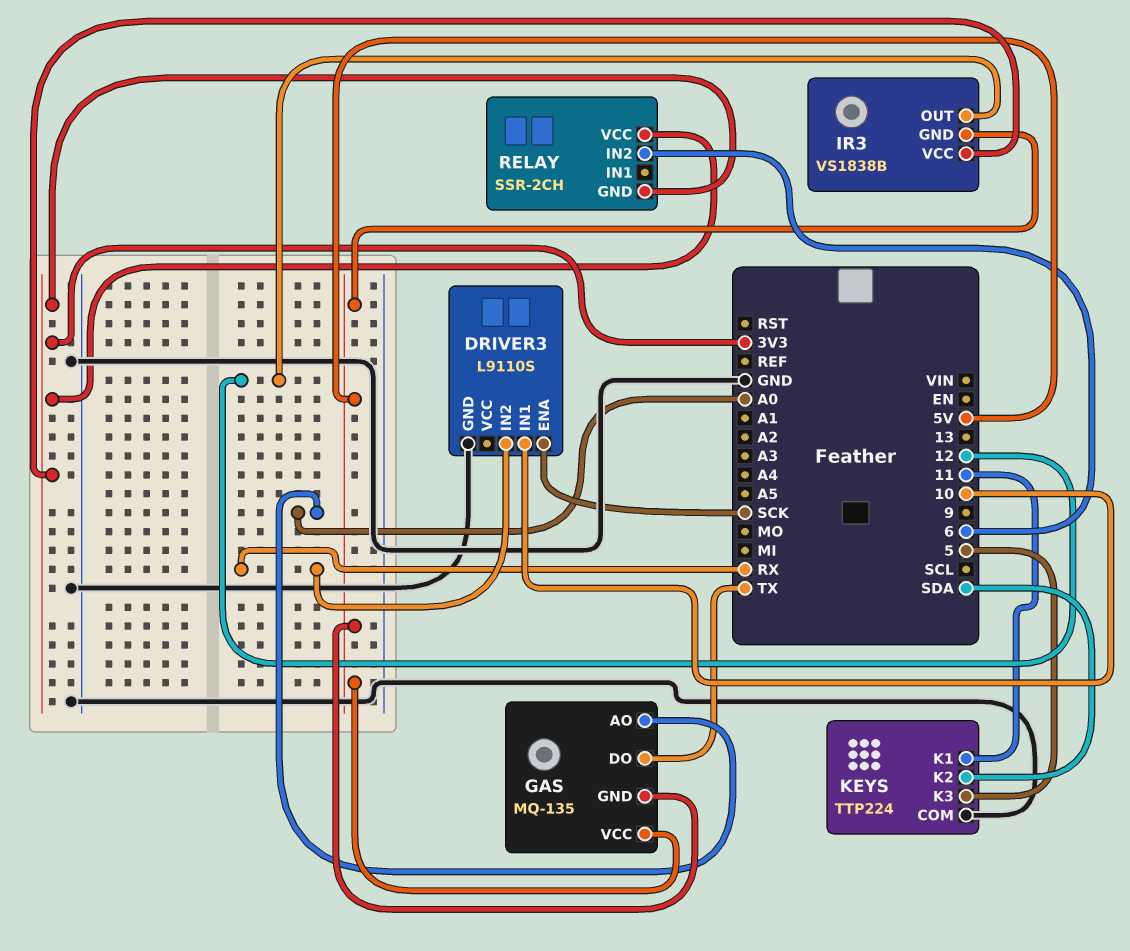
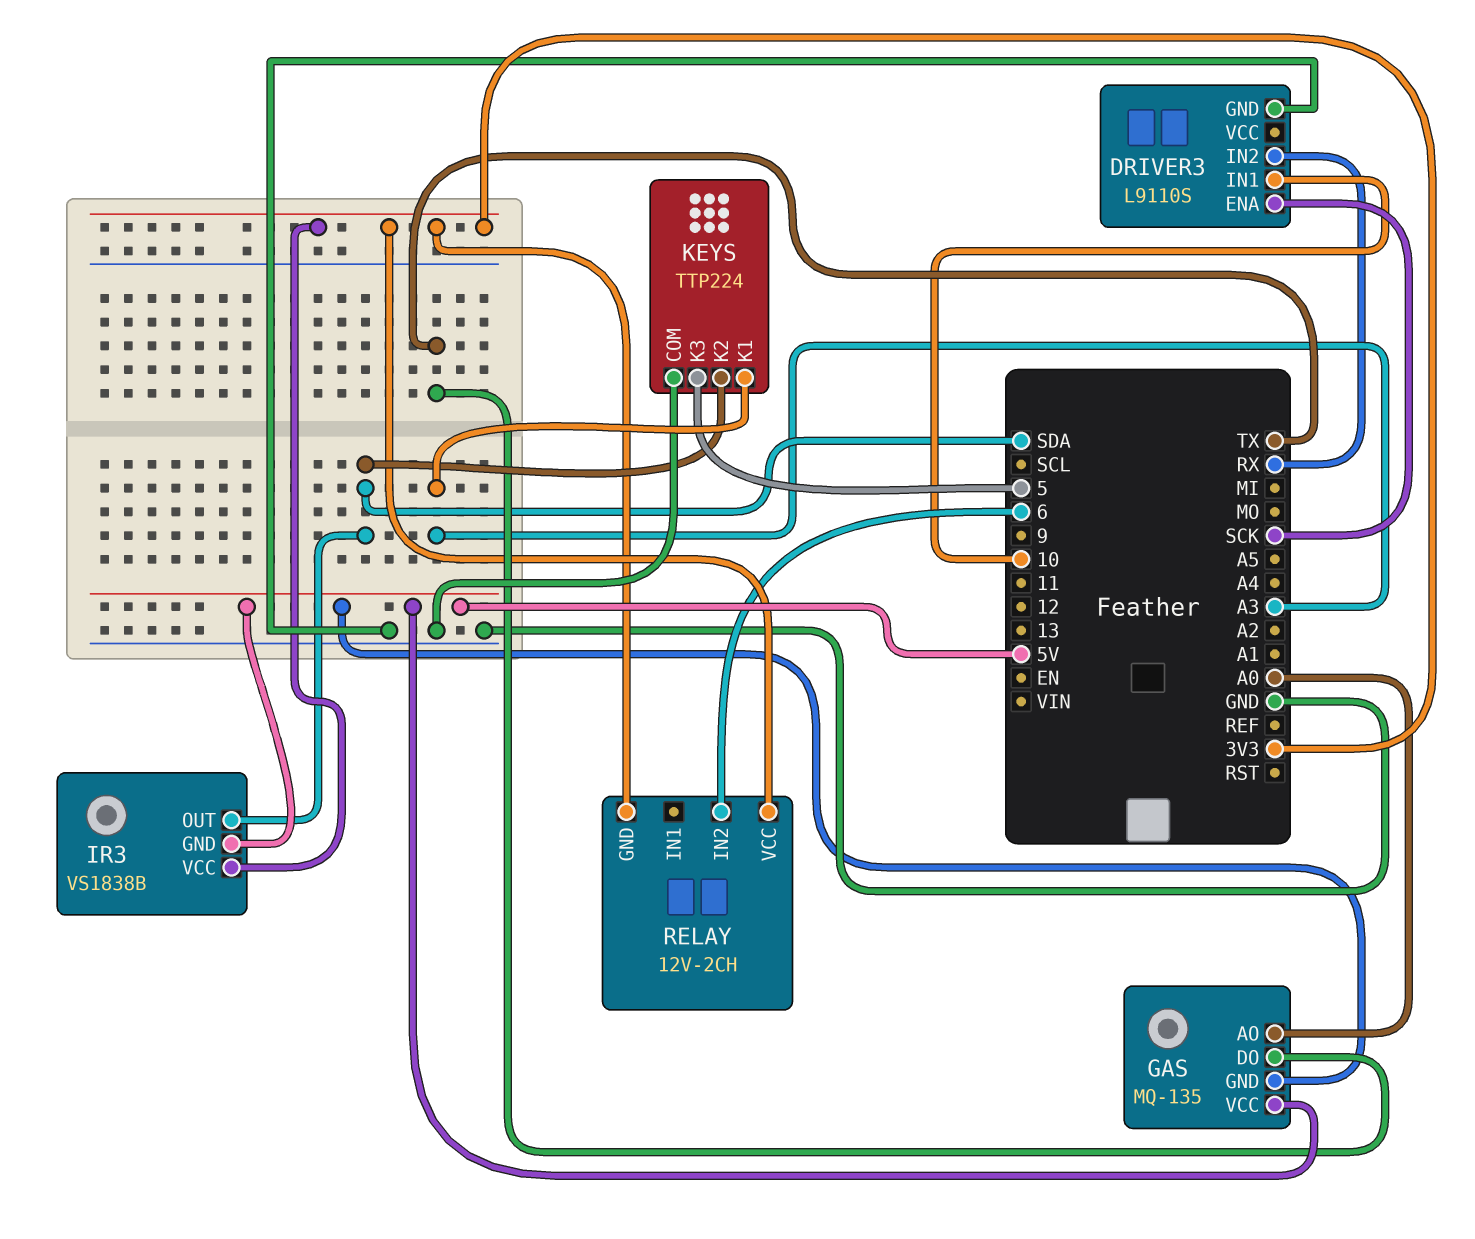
IR3 pin OUT: 12 -> SDA
KEYS pin K1: 11 -> A3
RELAY: SSR-2CH -> 12V-2CH

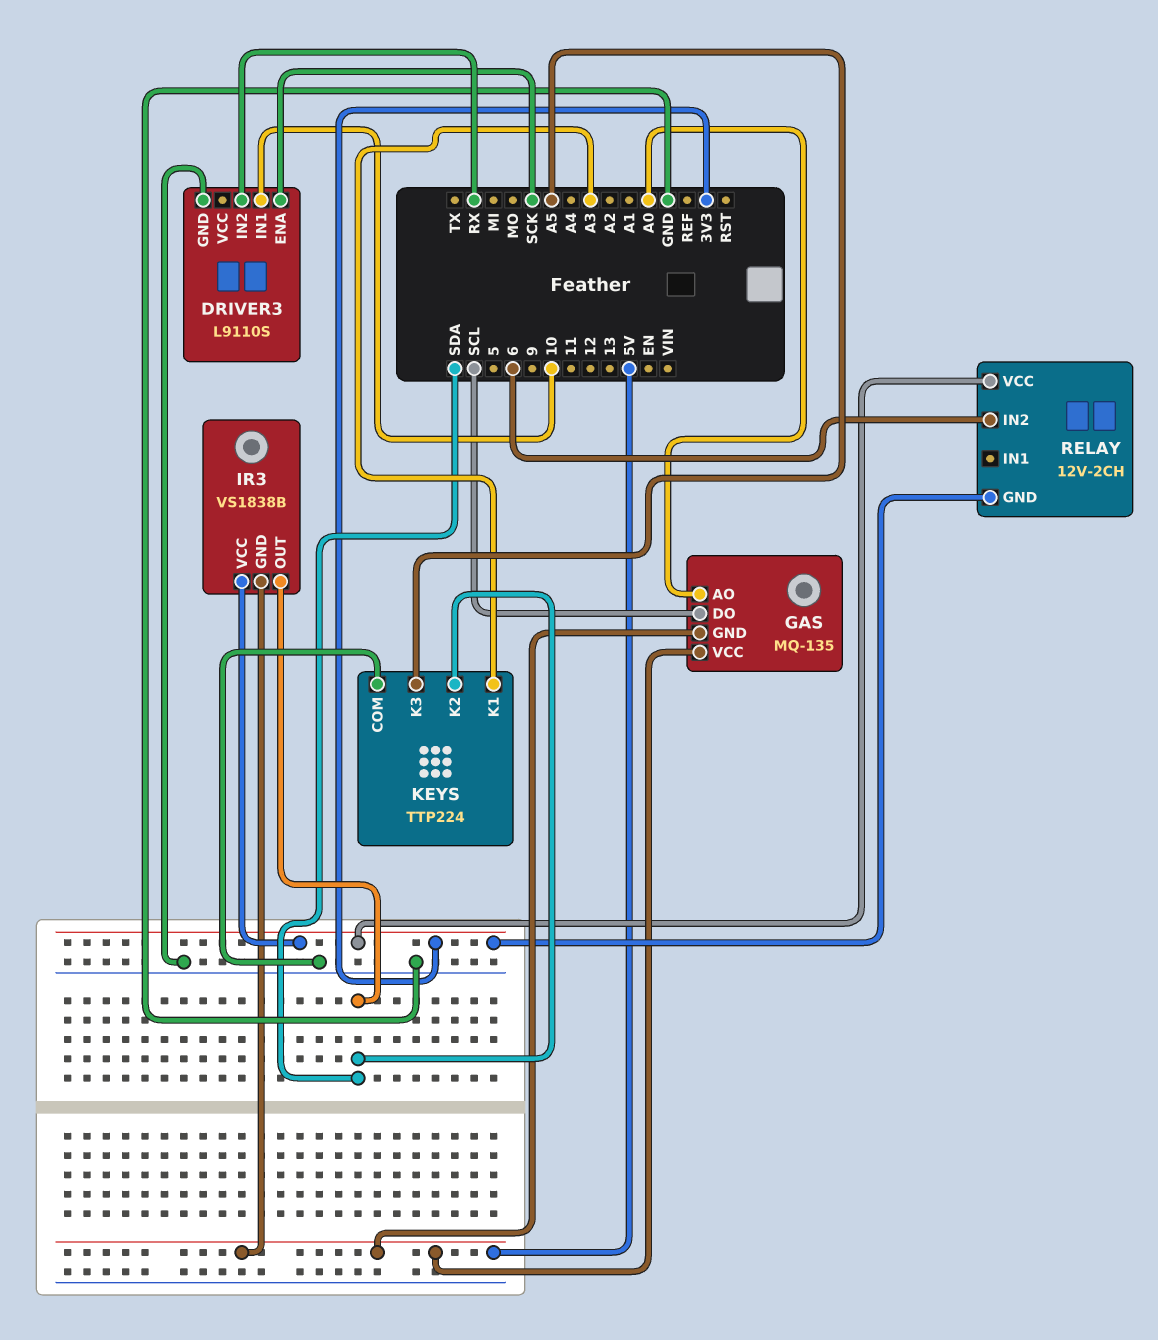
GAS pin DO: TX -> SCL
KEYS pin K3: 5 -> A5

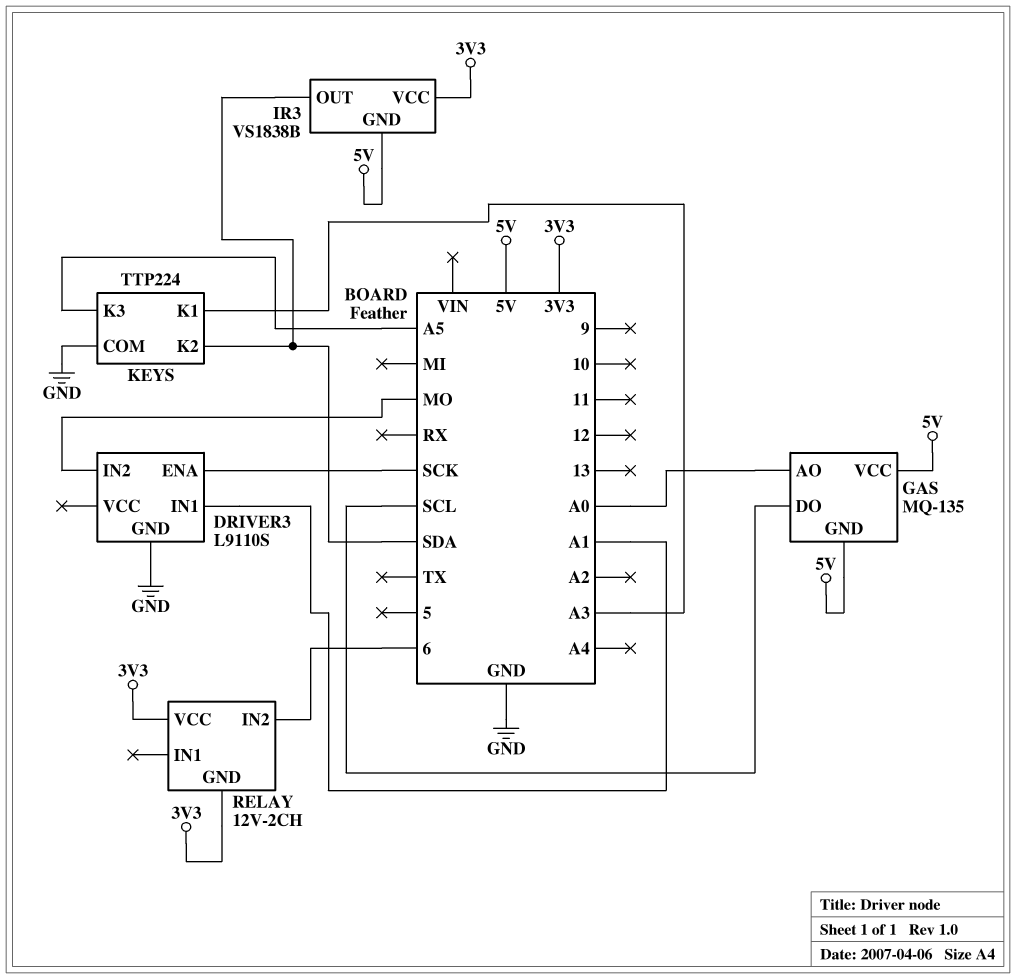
DRIVER3 pin IN1: 10 -> A1
DRIVER3 pin IN2: RX -> MO

